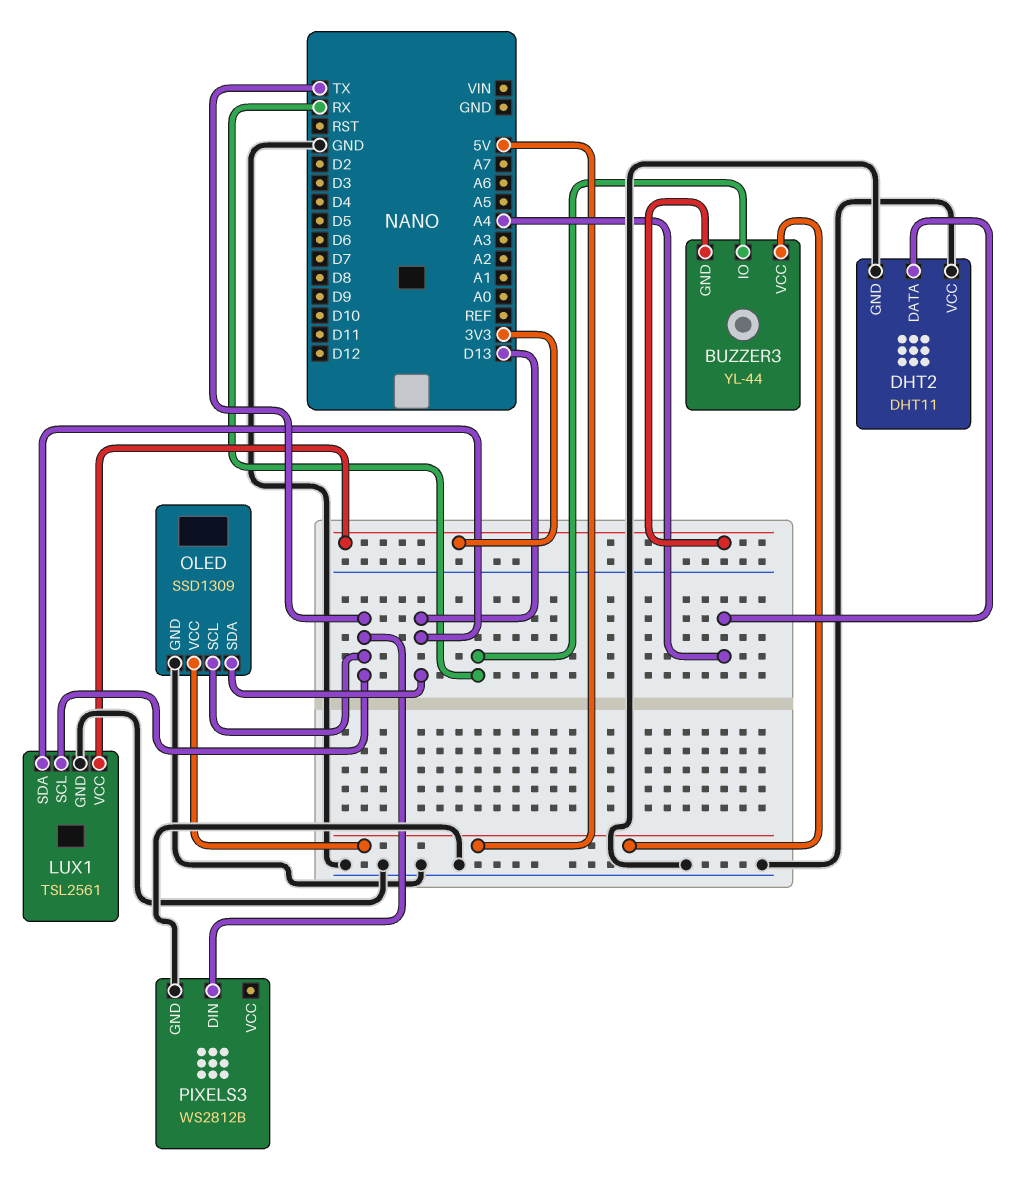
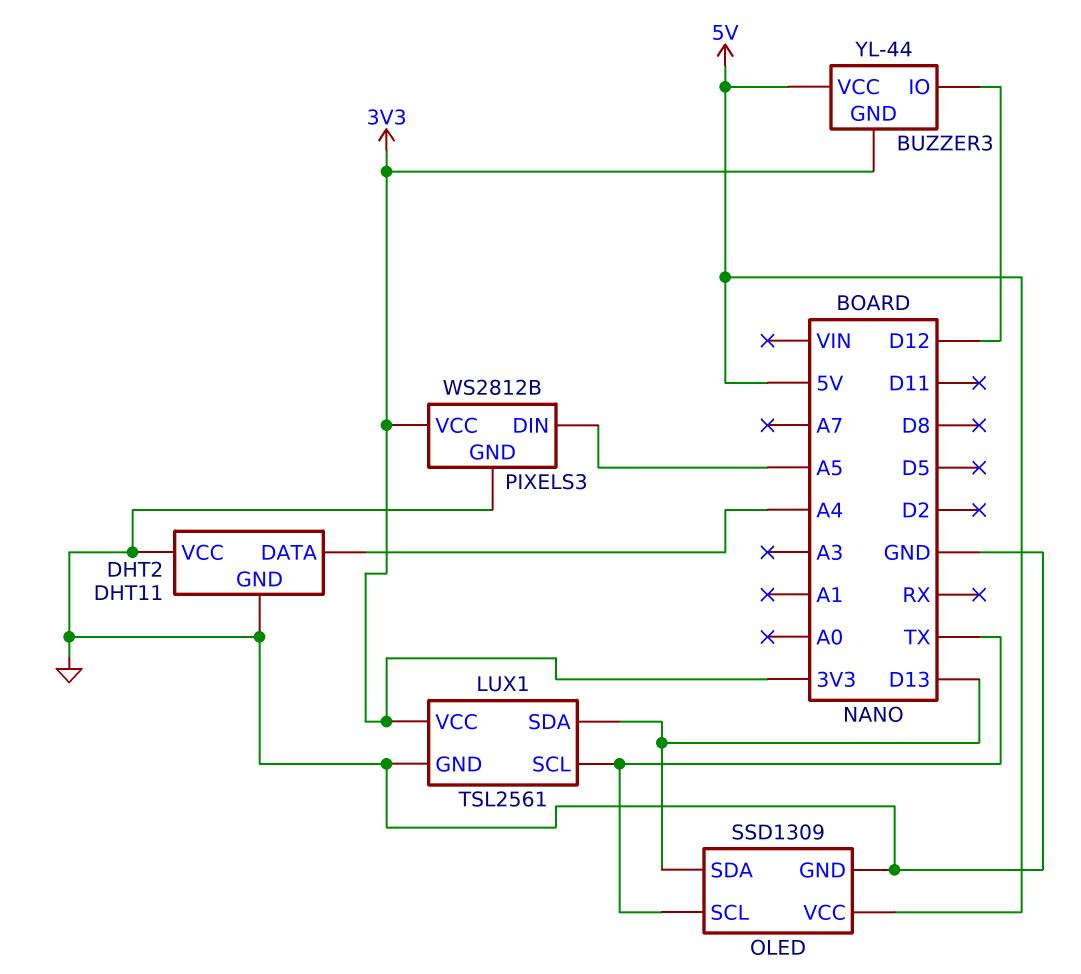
BUZZER3 pin IO: RX -> D12
PIXELS3 pin DIN: TX -> A5
PIXELS3 pin VCC: none -> 3V3

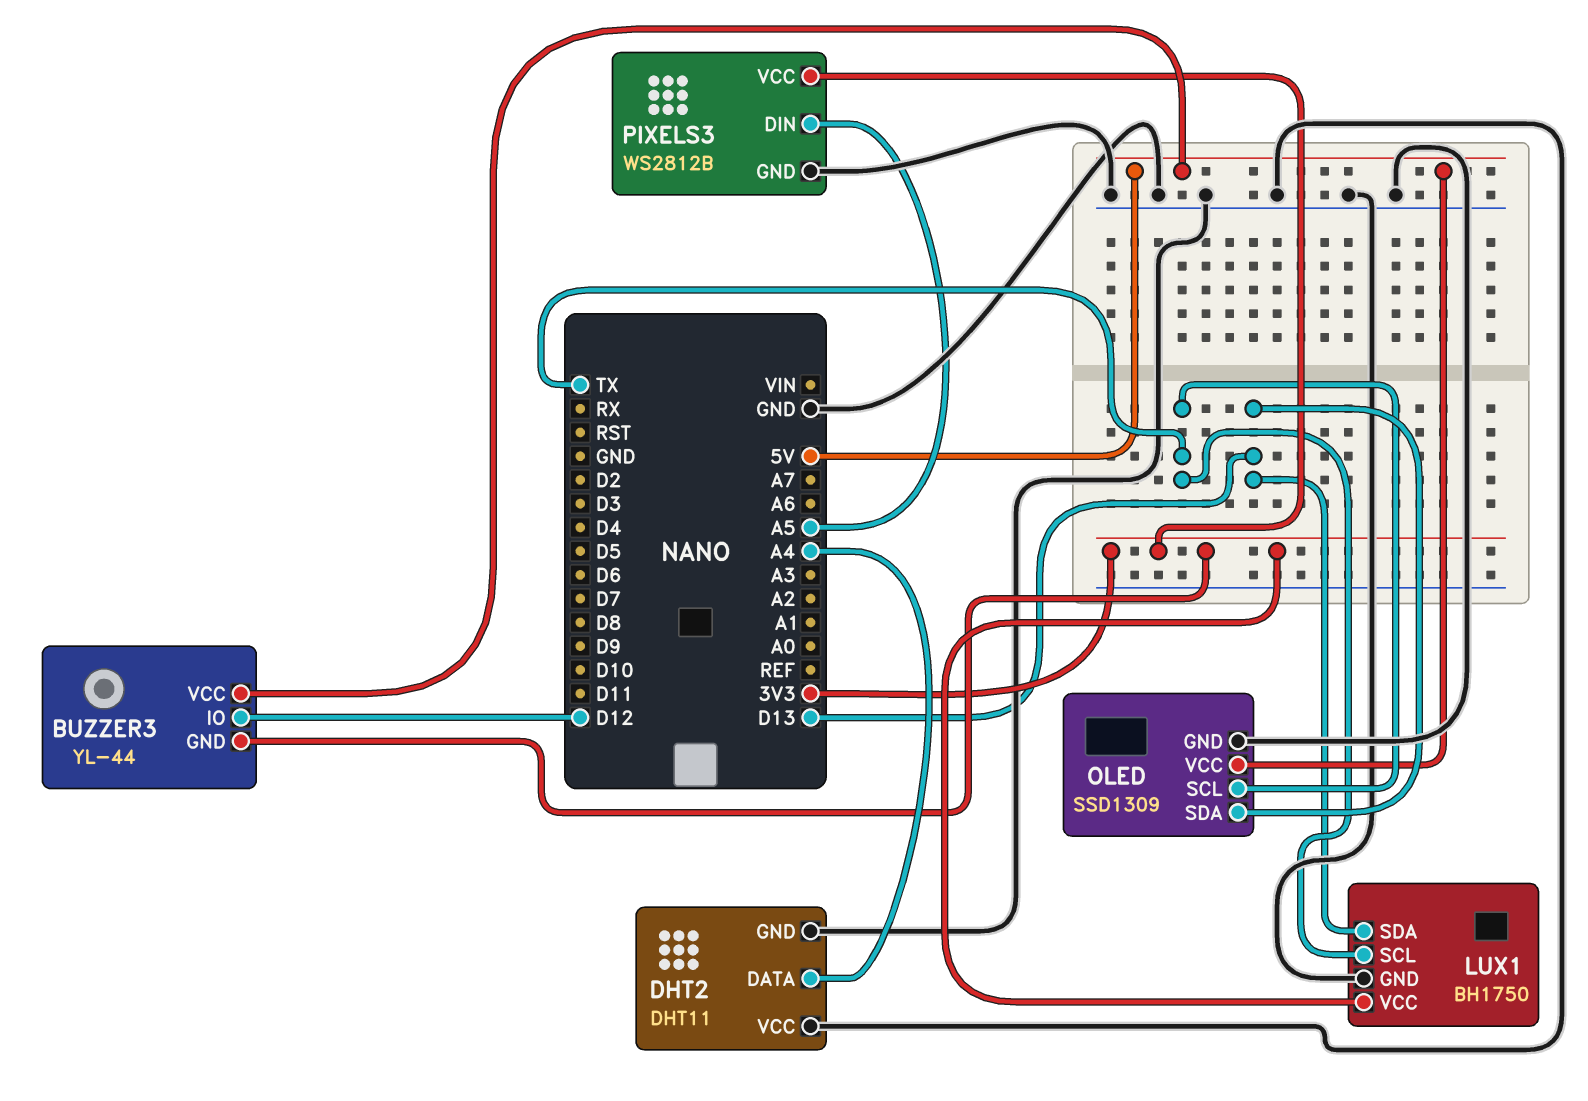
LUX1: TSL2561 -> BH1750

